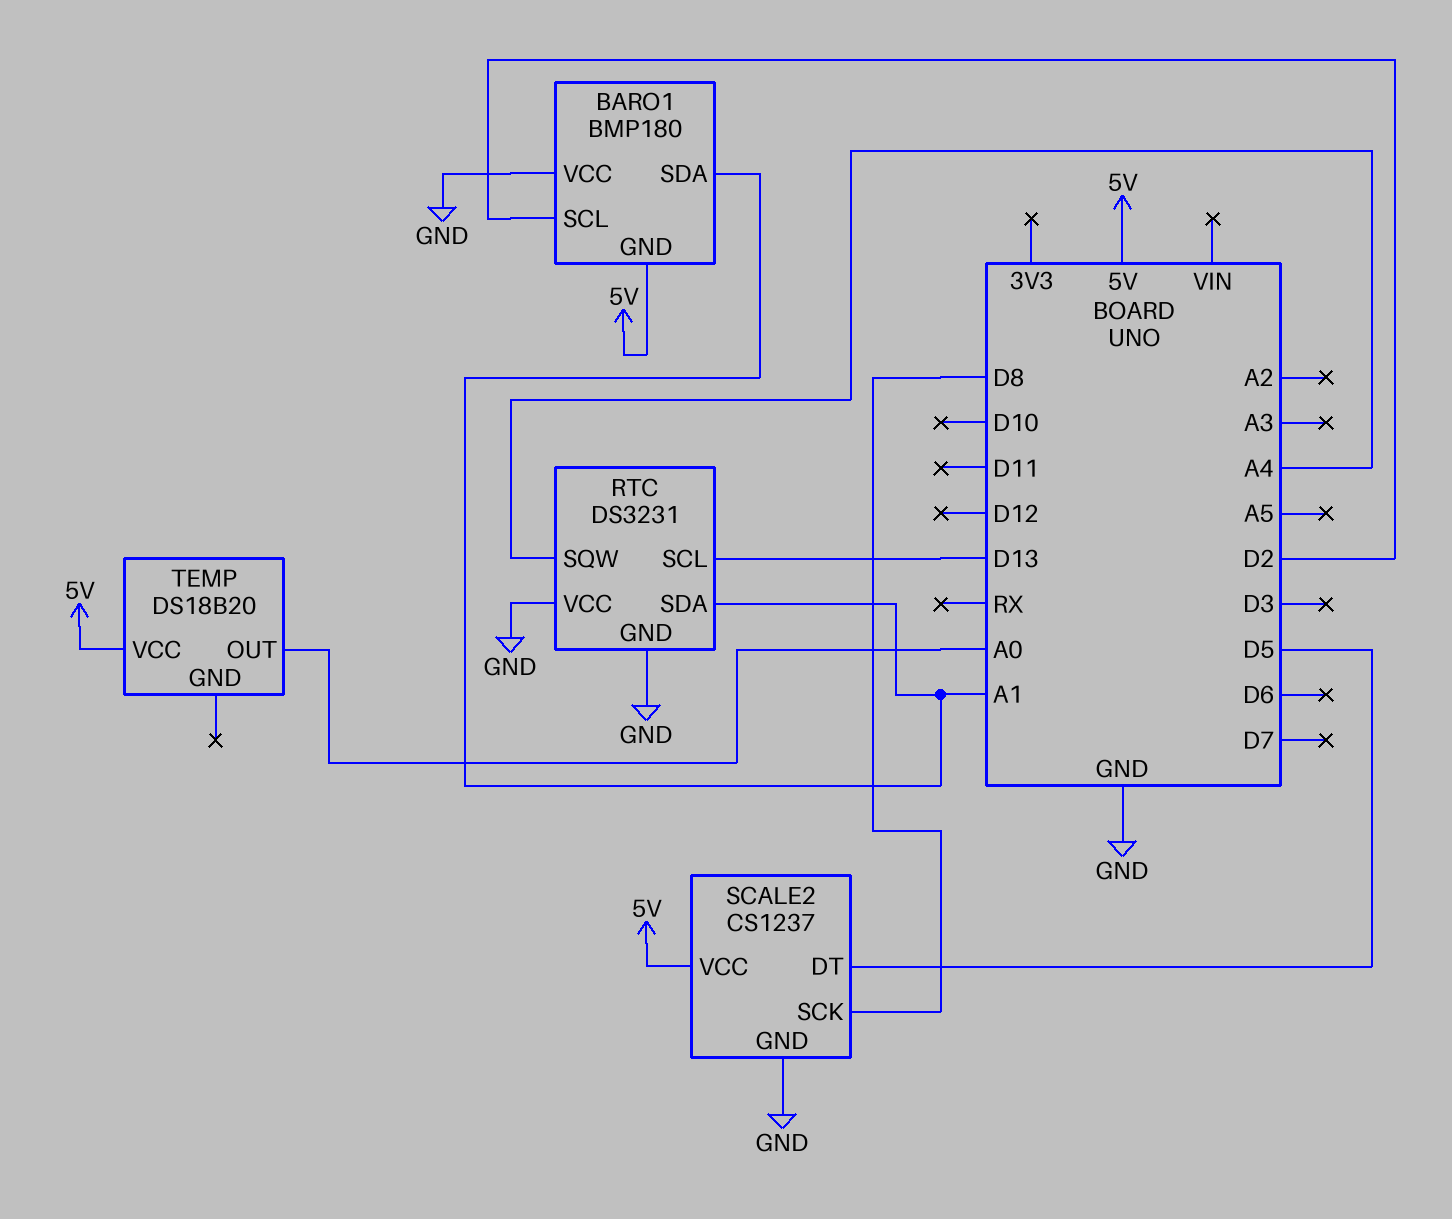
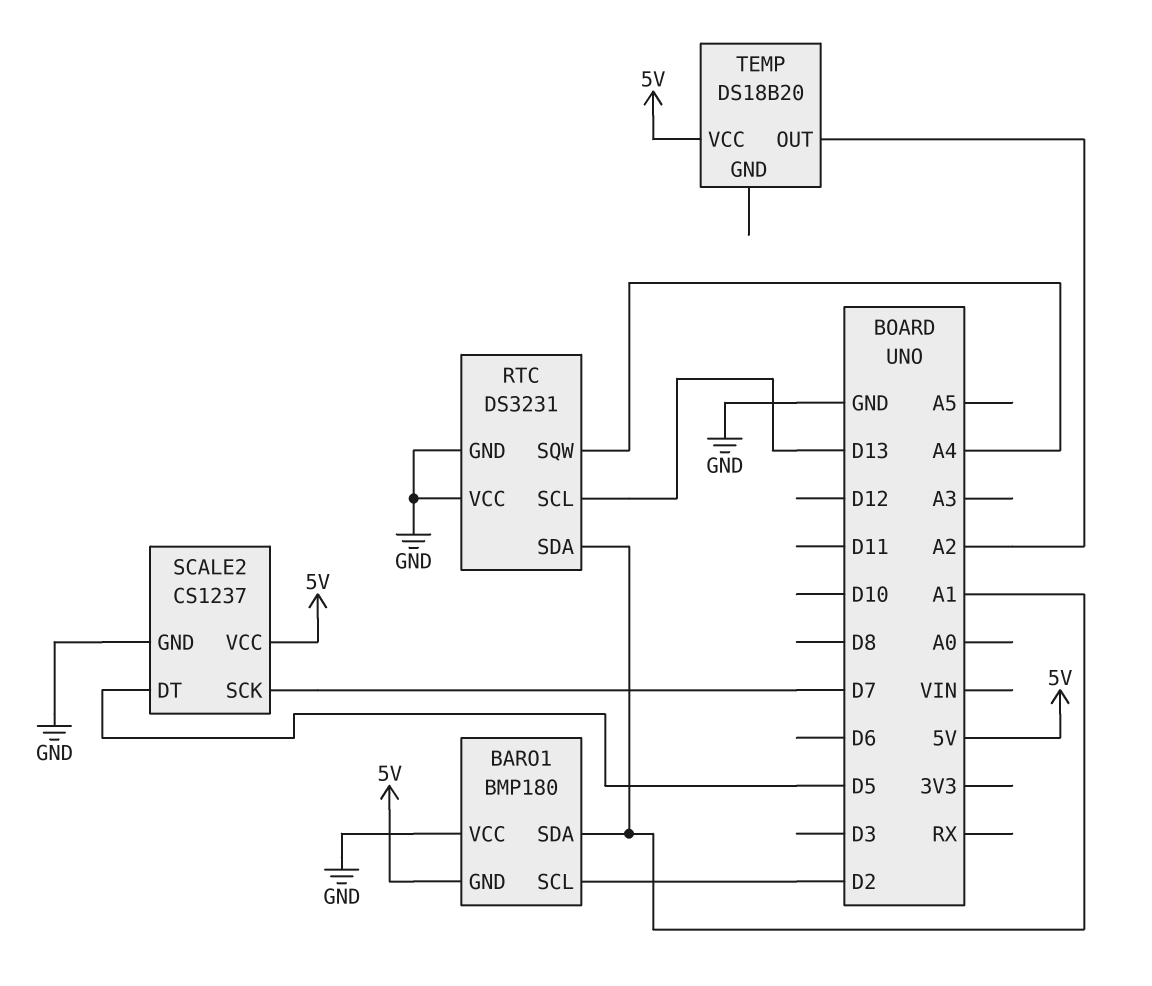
SCALE2 pin SCK: D8 -> D7
TEMP pin OUT: A0 -> A2

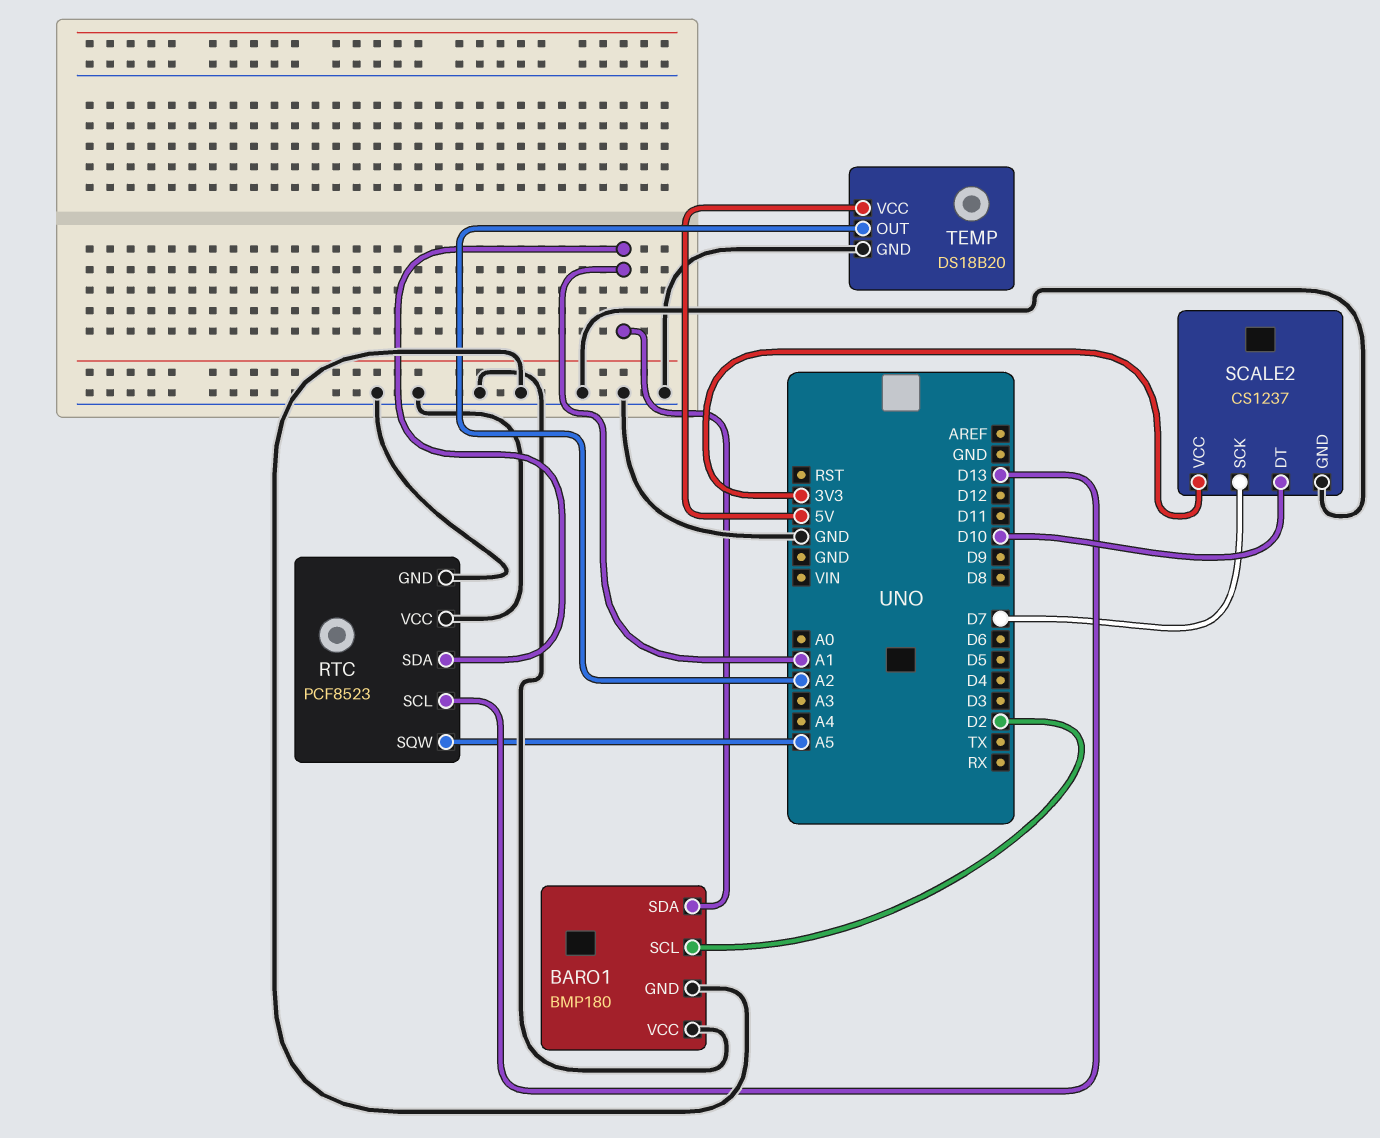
BARO1 pin GND: 5V -> GND
RTC: DS3231 -> PCF8523
RTC pin SQW: A4 -> A5
SCALE2 pin DT: D5 -> D10
SCALE2 pin VCC: 5V -> 3V3
TEMP pin GND: none -> GND

